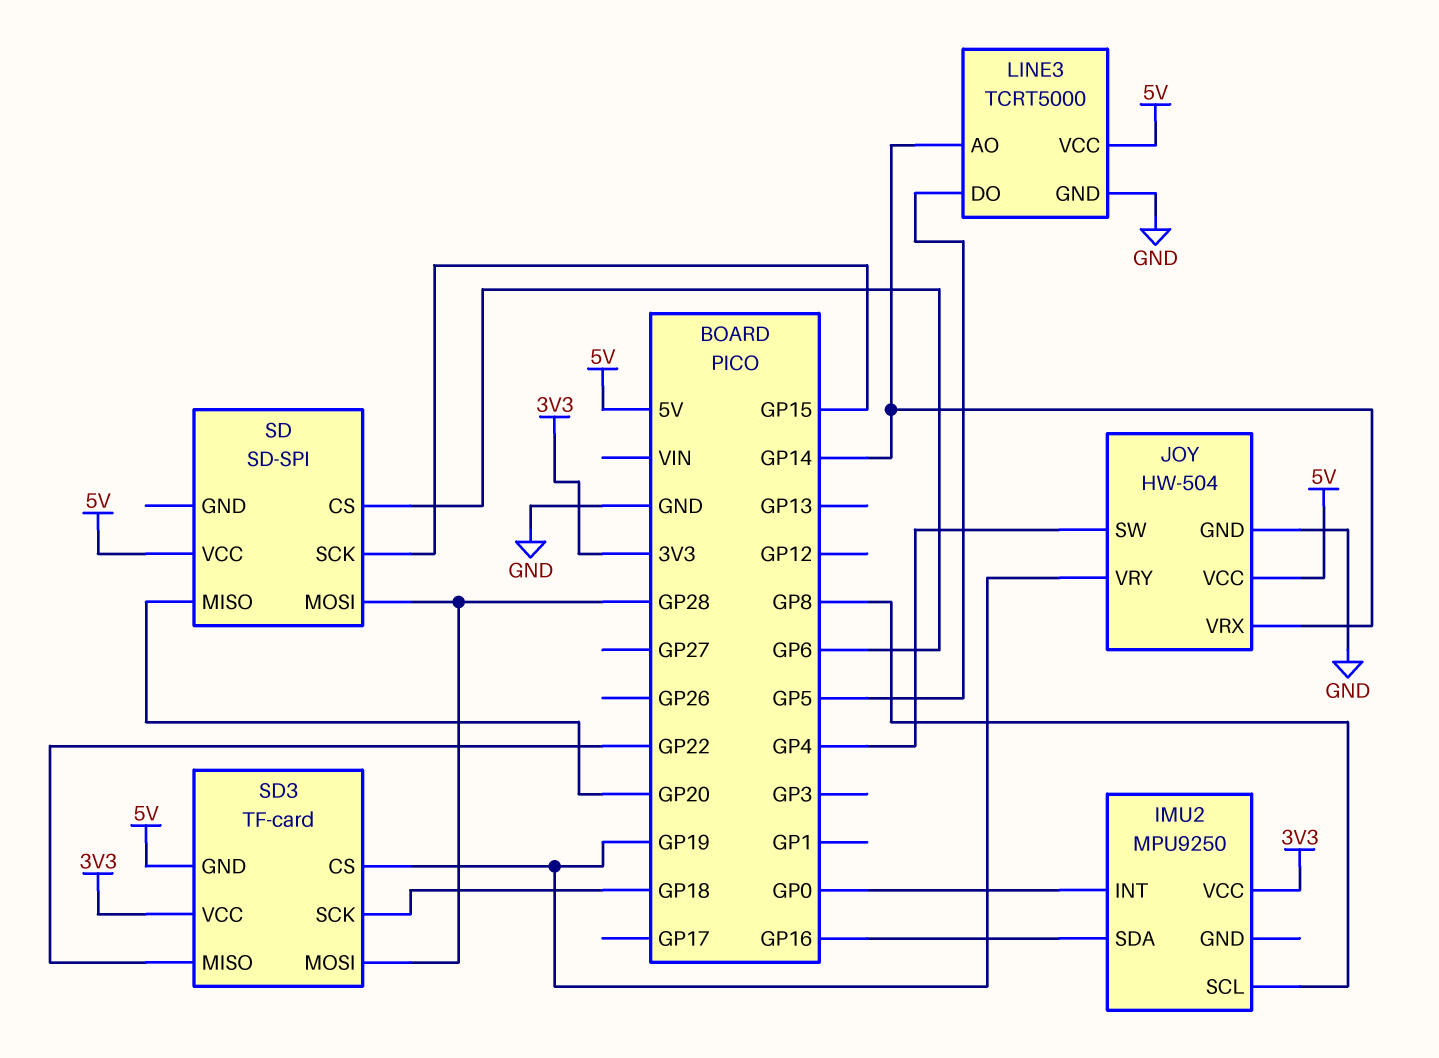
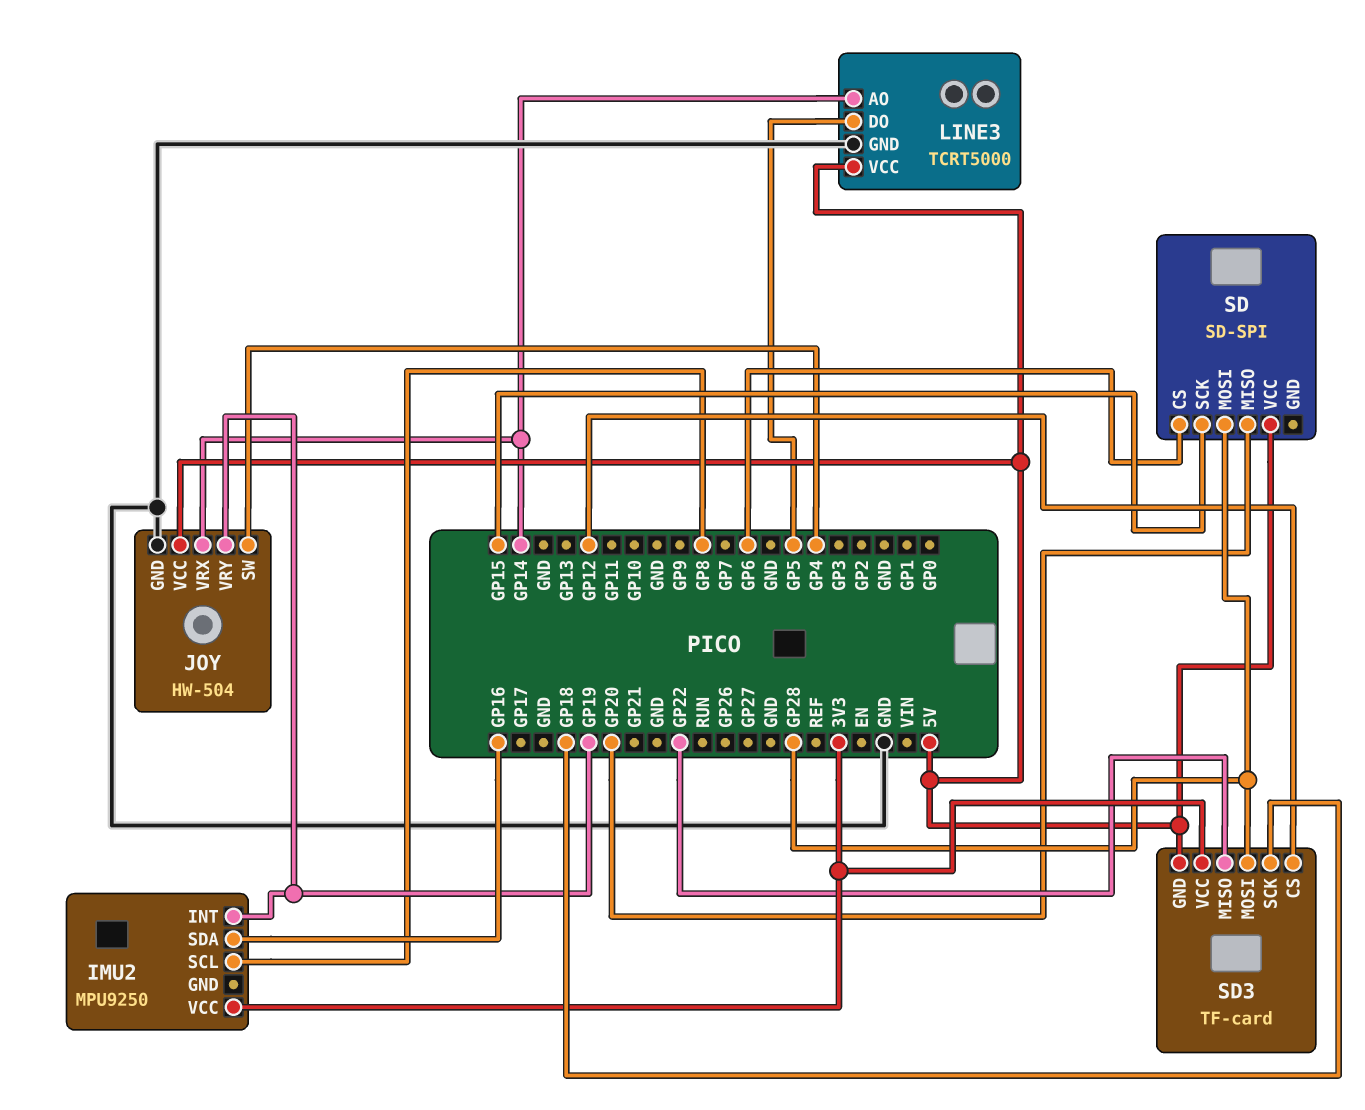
IMU2 pin INT: GP0 -> GP19
SD3 pin CS: GP19 -> GP12

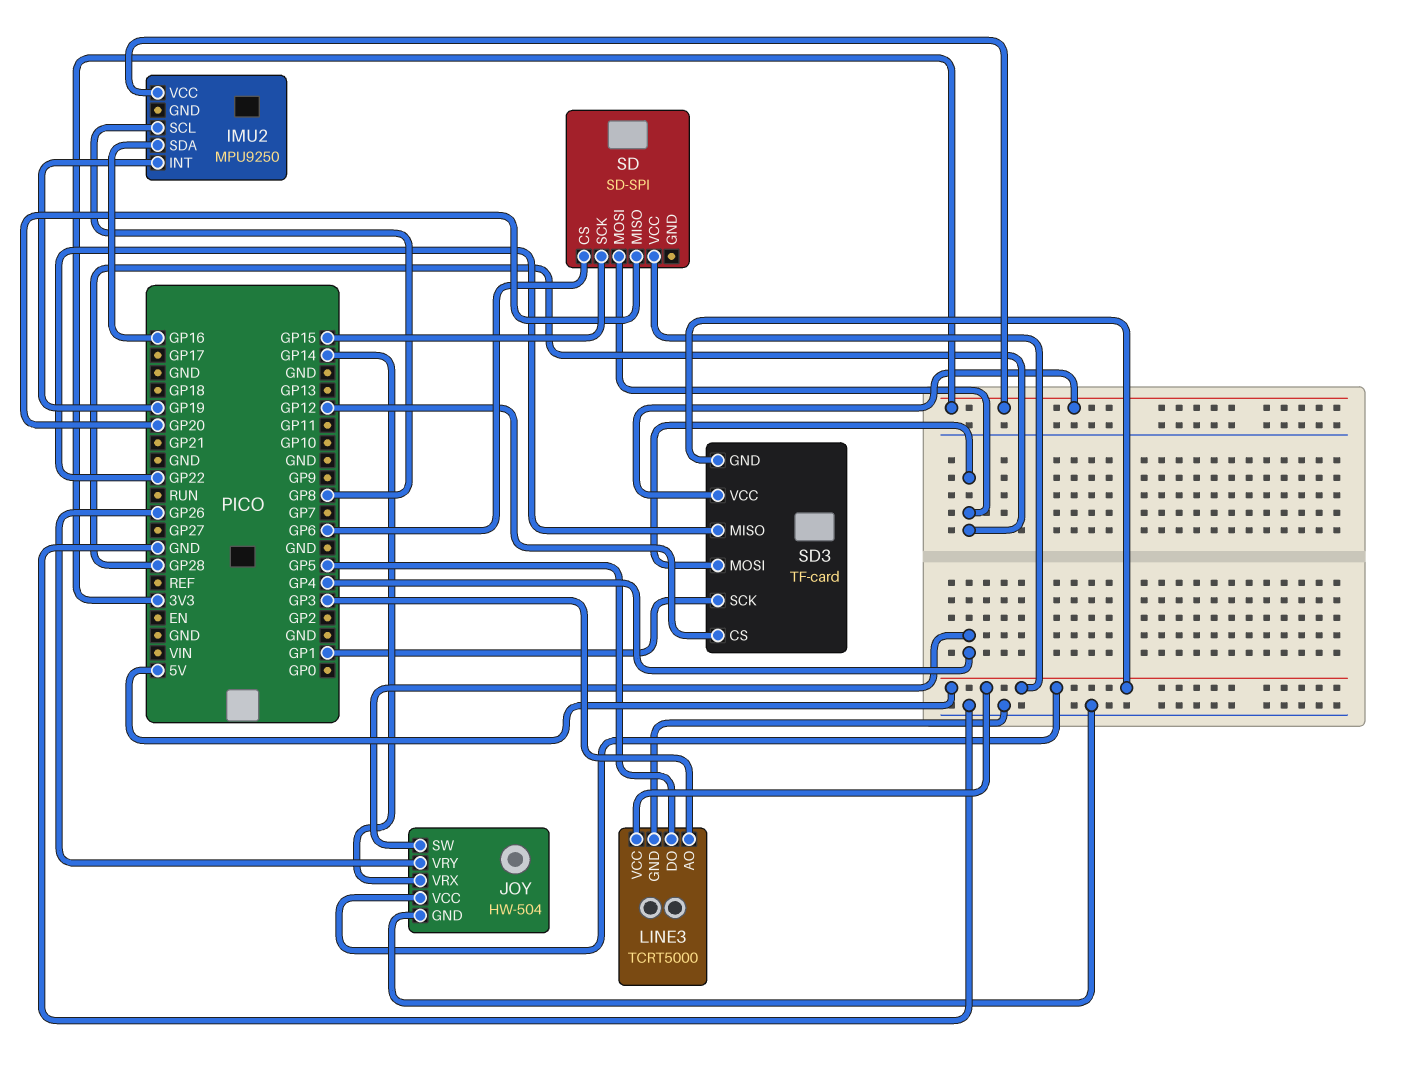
JOY pin VRY: GP19 -> GP26
LINE3 pin AO: GP14 -> GP3
SD3 pin SCK: GP18 -> GP1

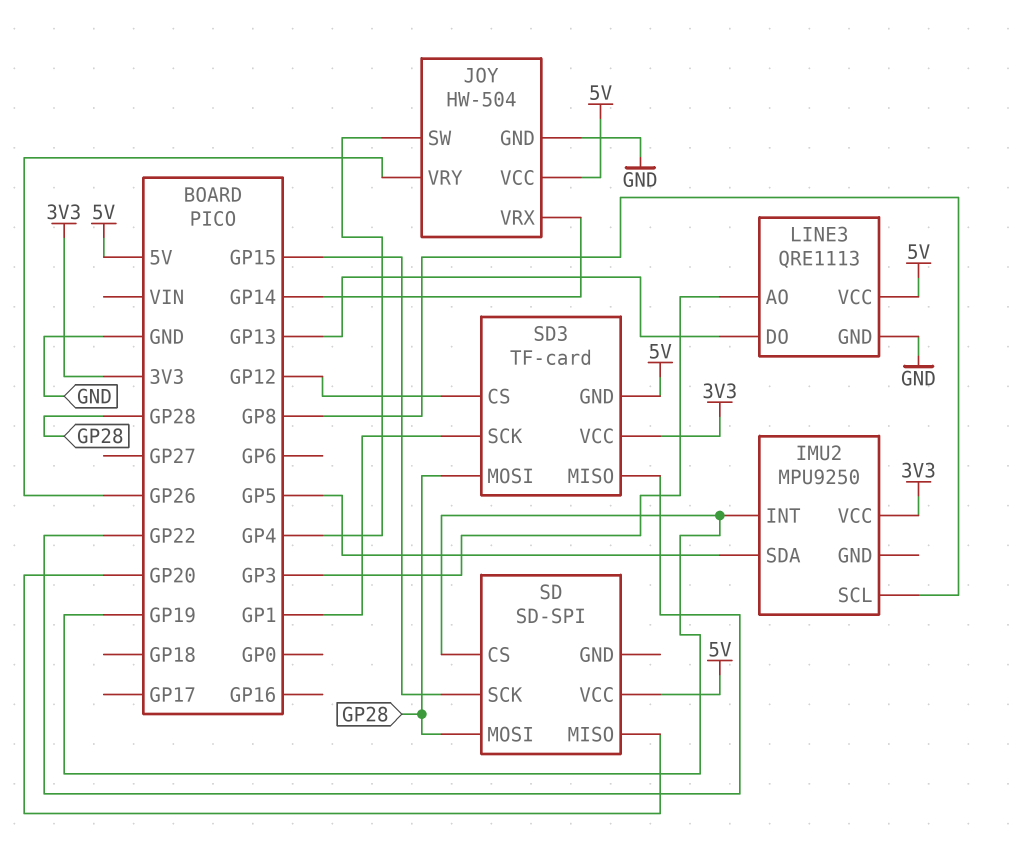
IMU2 pin SDA: GP16 -> GP5
LINE3: TCRT5000 -> QRE1113
LINE3 pin DO: GP5 -> GP13
SD pin CS: GP6 -> GP19

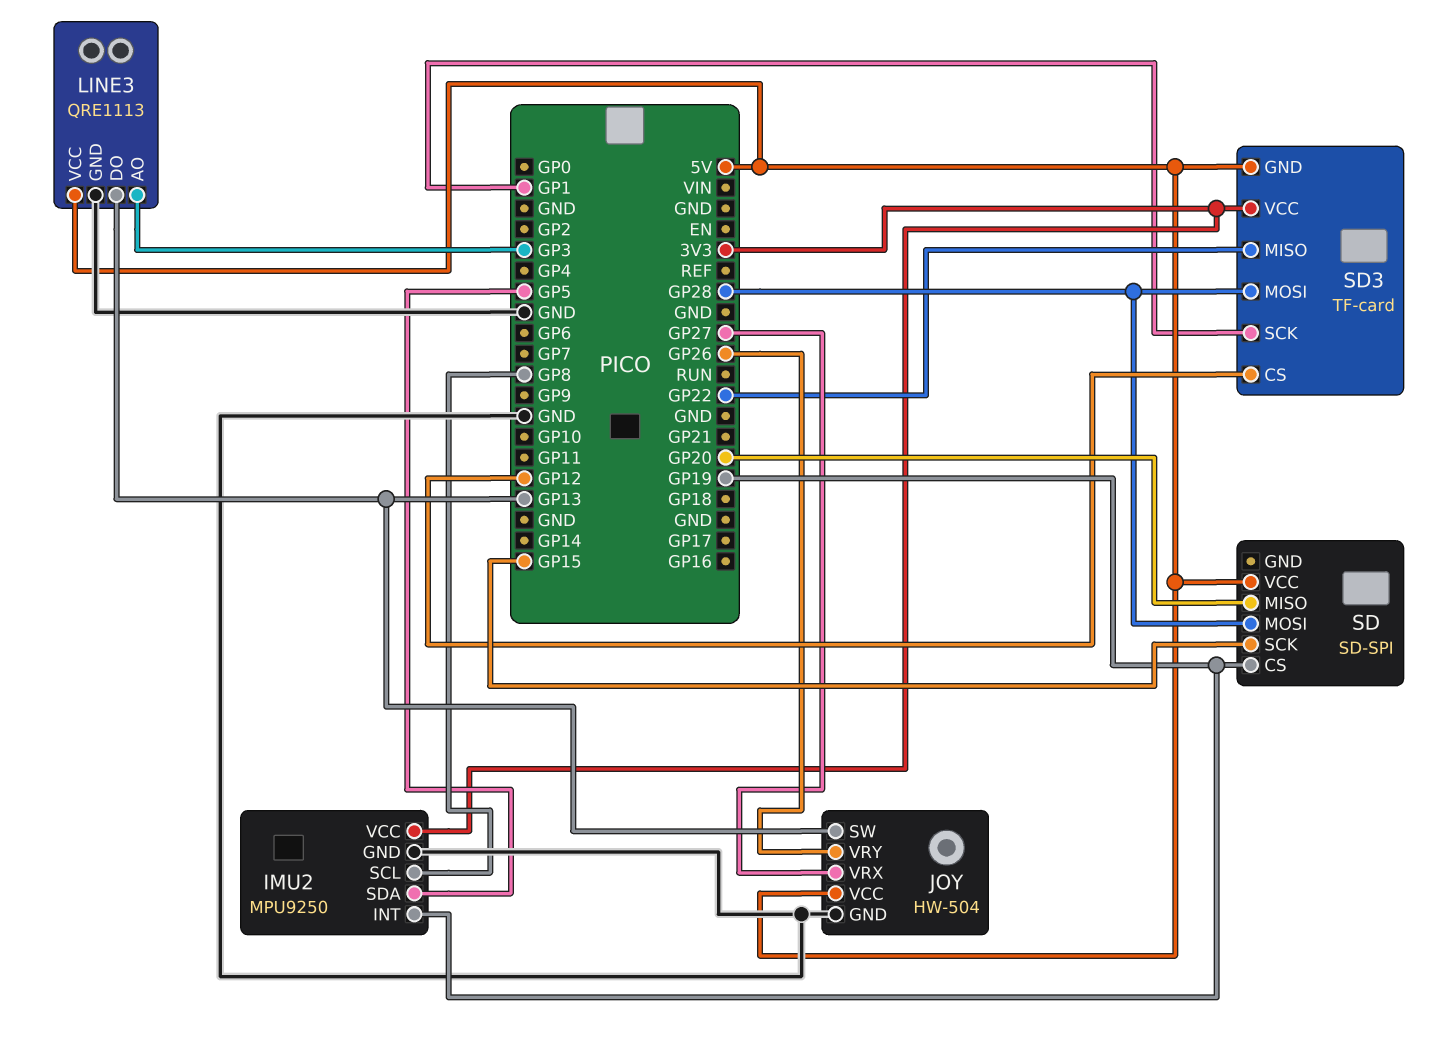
IMU2 pin GND: none -> GND
JOY pin SW: GP4 -> GP13
JOY pin VRX: GP14 -> GP27

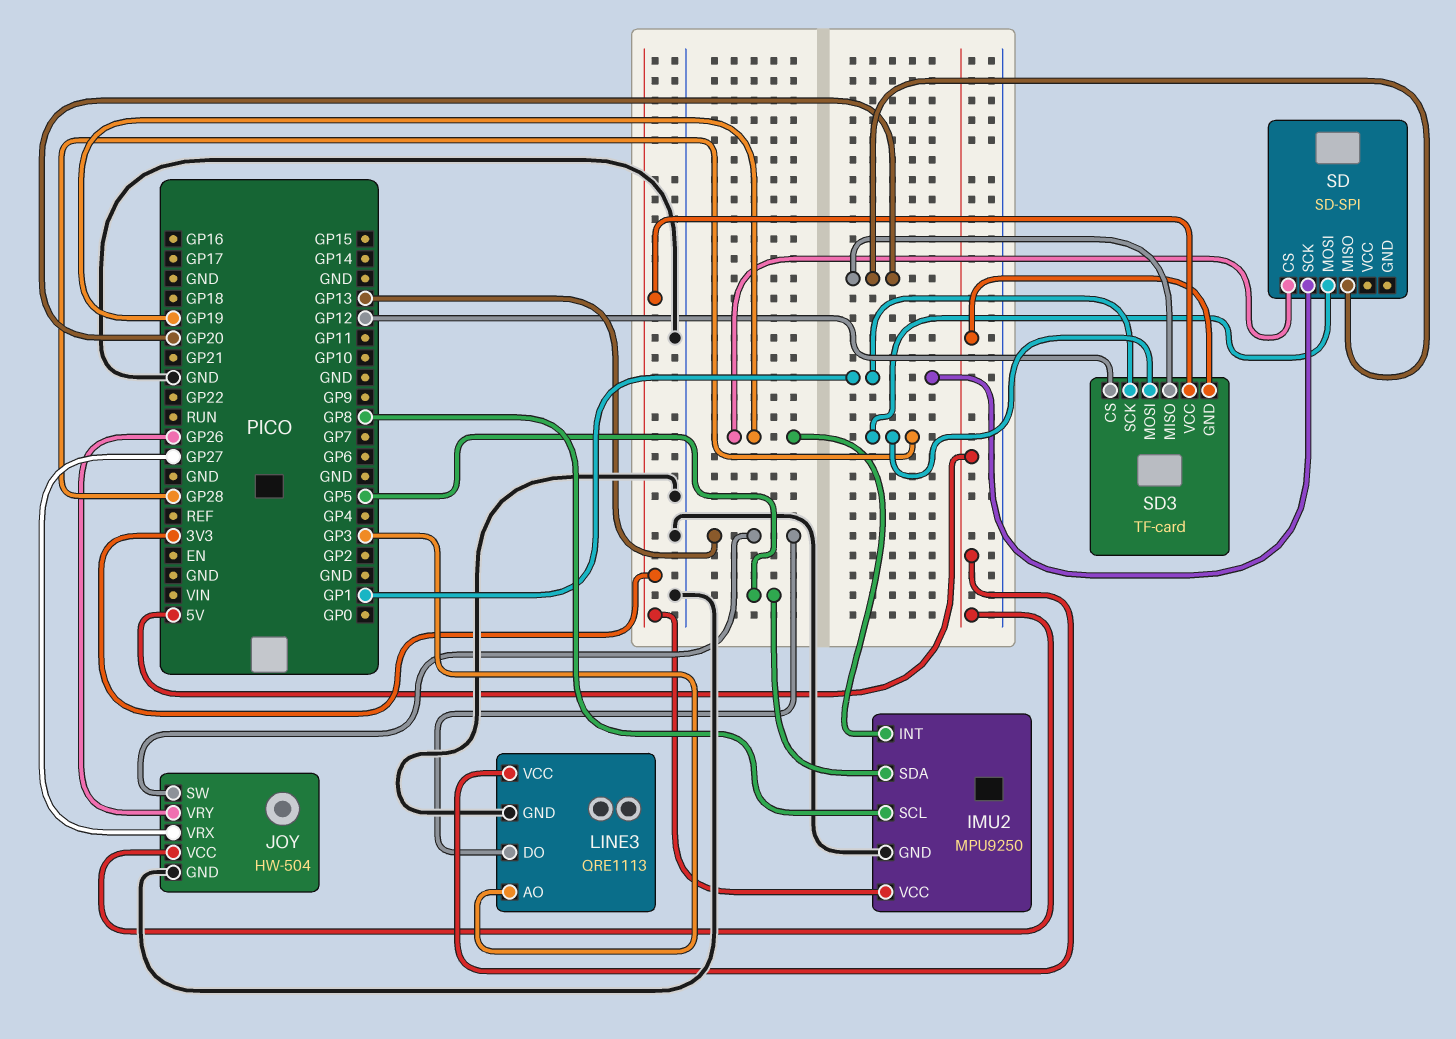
SD pin SCK: GP15 -> GP1
SD pin VCC: 5V -> none
SD3 pin MISO: GP22 -> GP20

